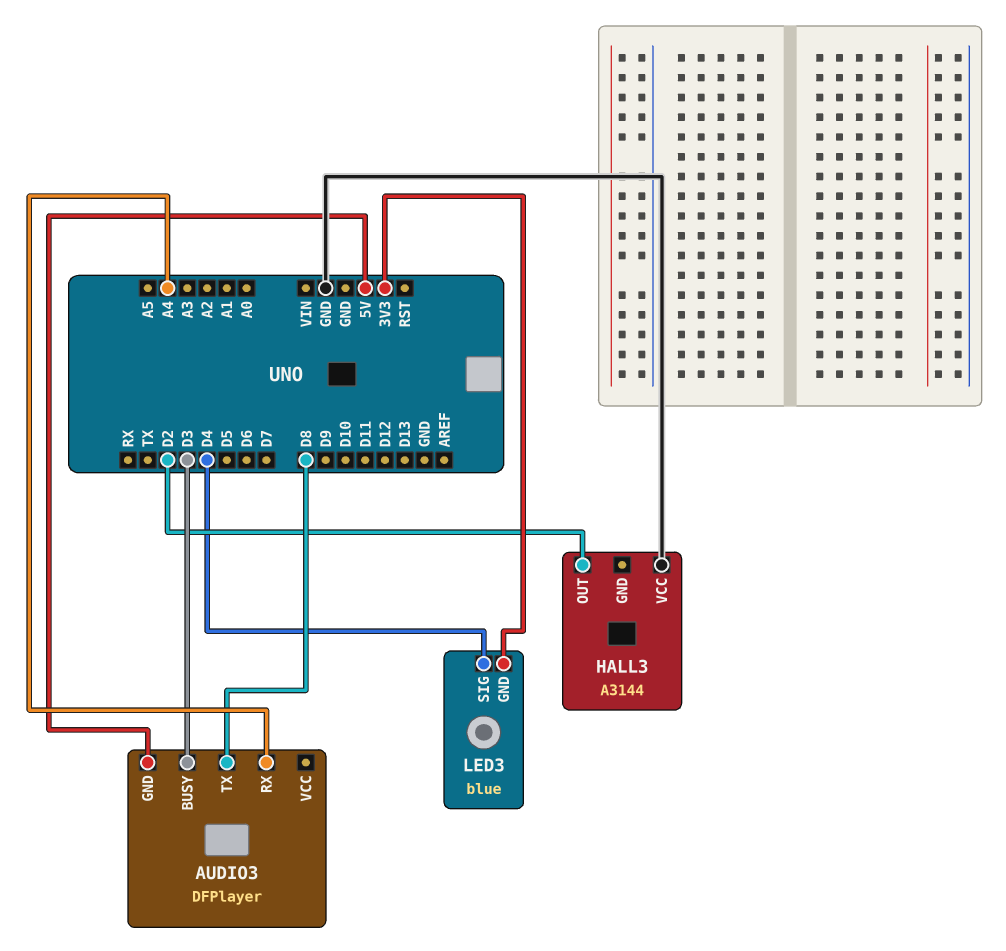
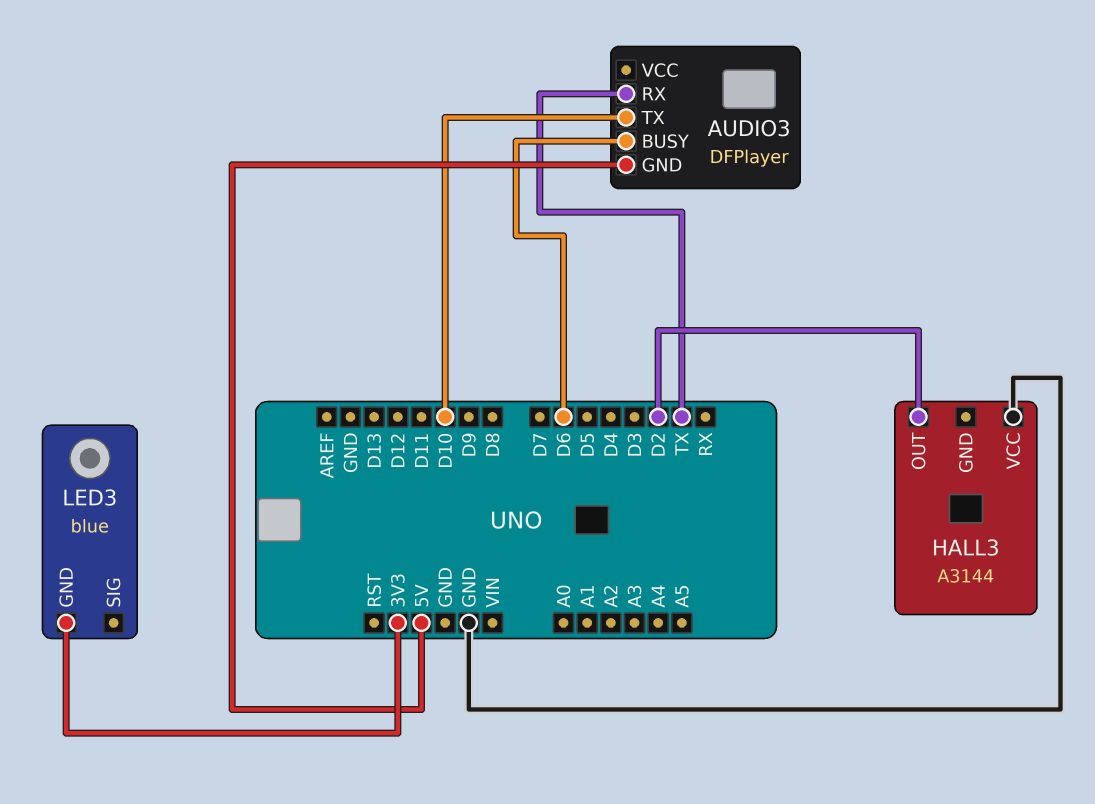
AUDIO3 pin BUSY: D3 -> D6
AUDIO3 pin RX: A4 -> TX
AUDIO3 pin TX: D8 -> D10
LED3 pin SIG: D4 -> none

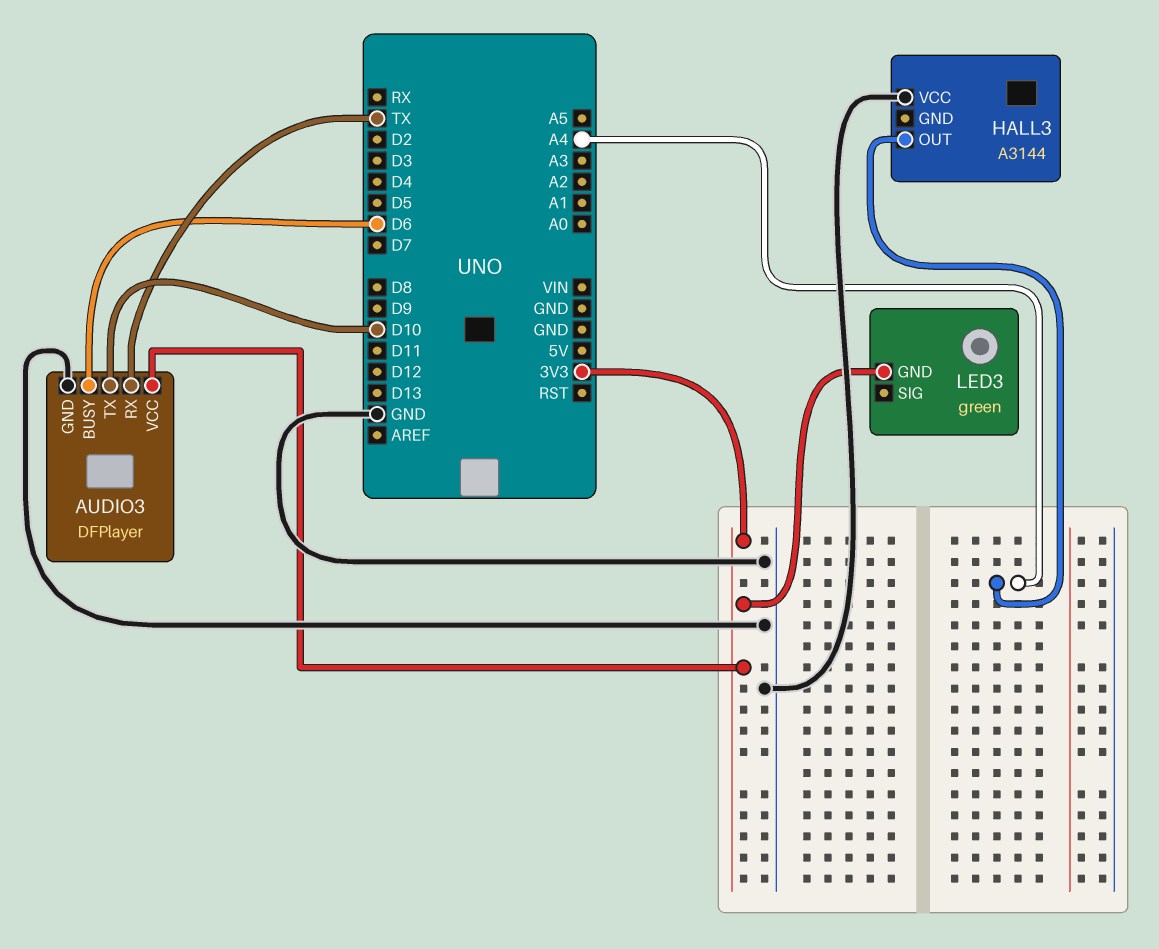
AUDIO3 pin GND: 5V -> GND
AUDIO3 pin VCC: none -> 3V3
HALL3 pin OUT: D2 -> A4
LED3: blue -> green

